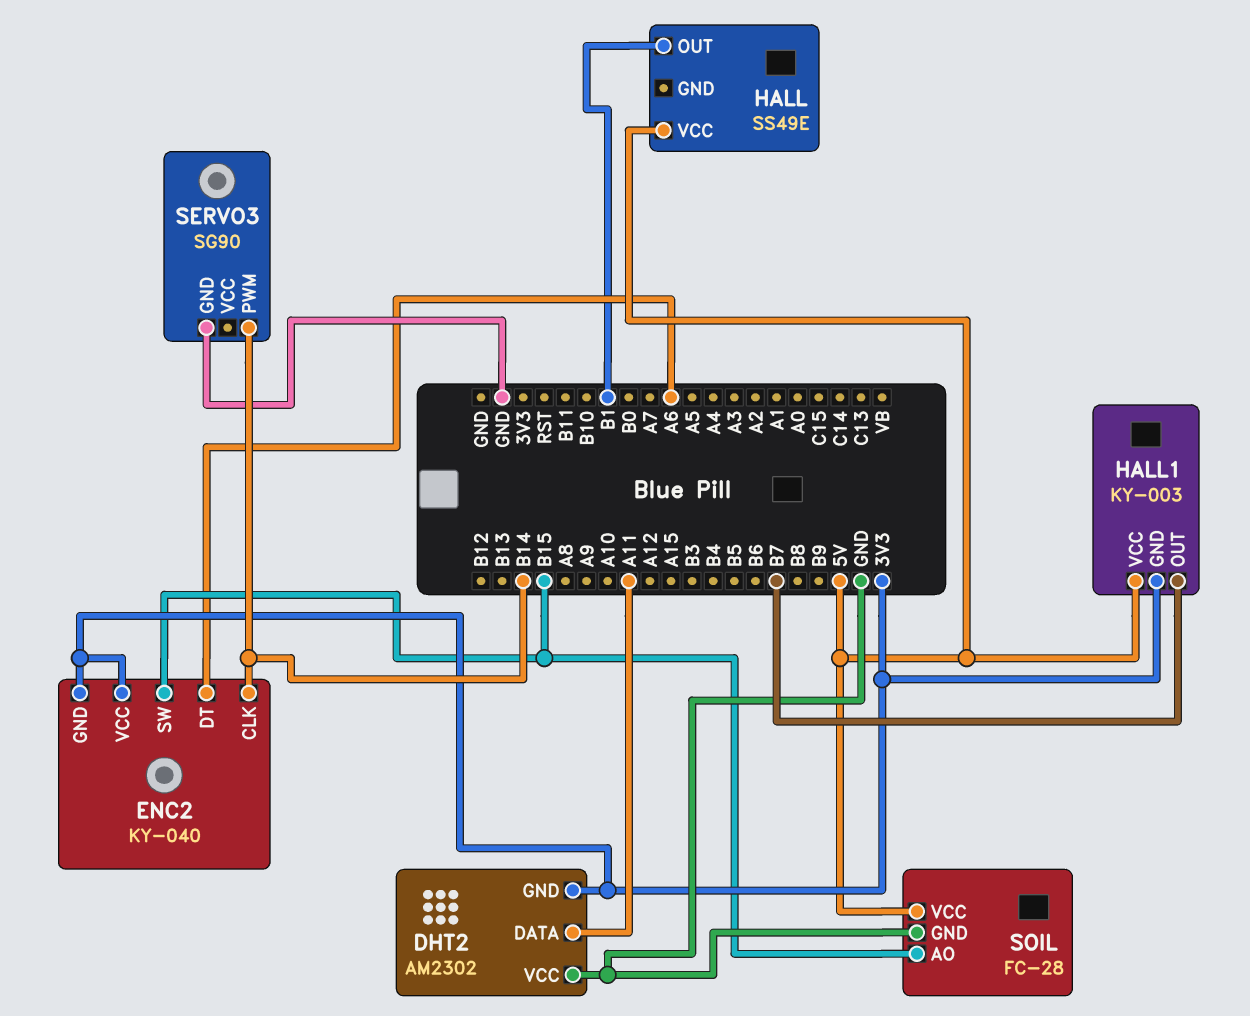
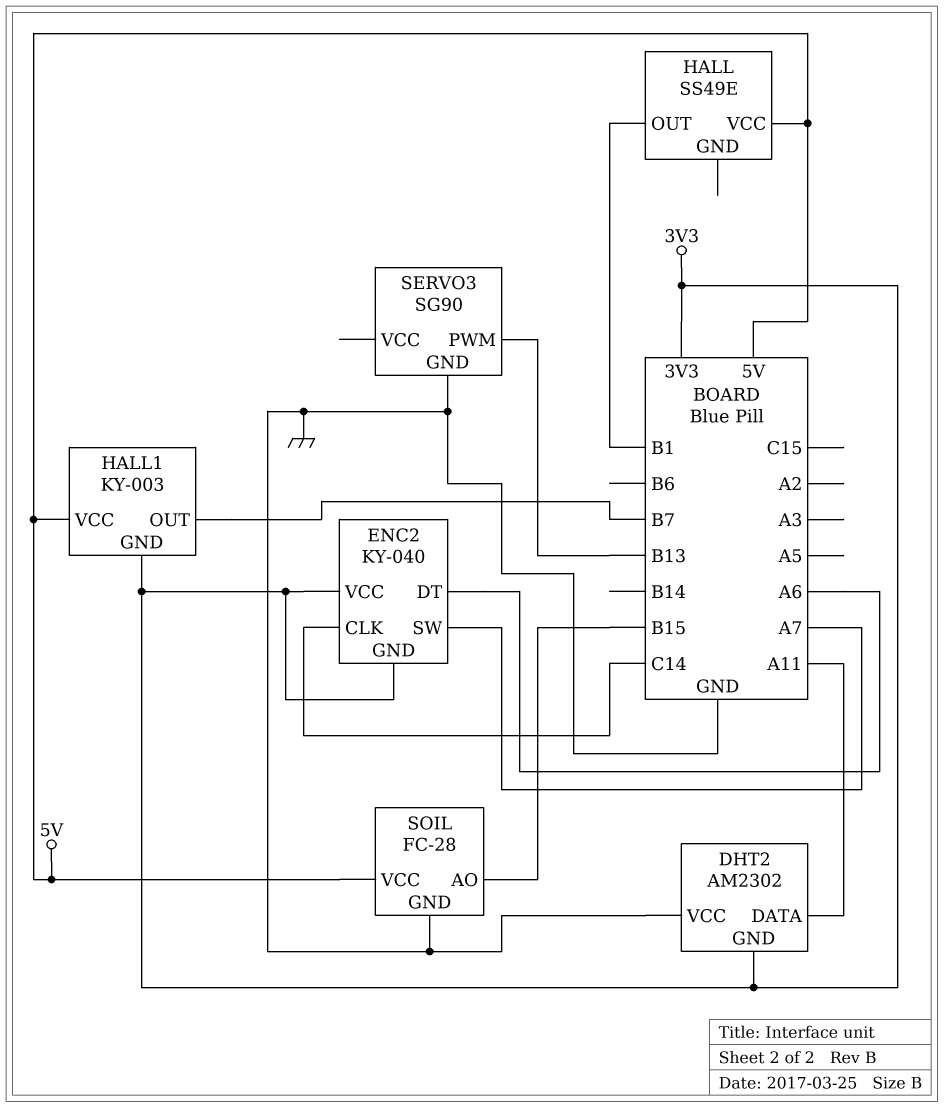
ENC2 pin CLK: B14 -> C14
ENC2 pin SW: B15 -> A7
SERVO3 pin PWM: B14 -> B13

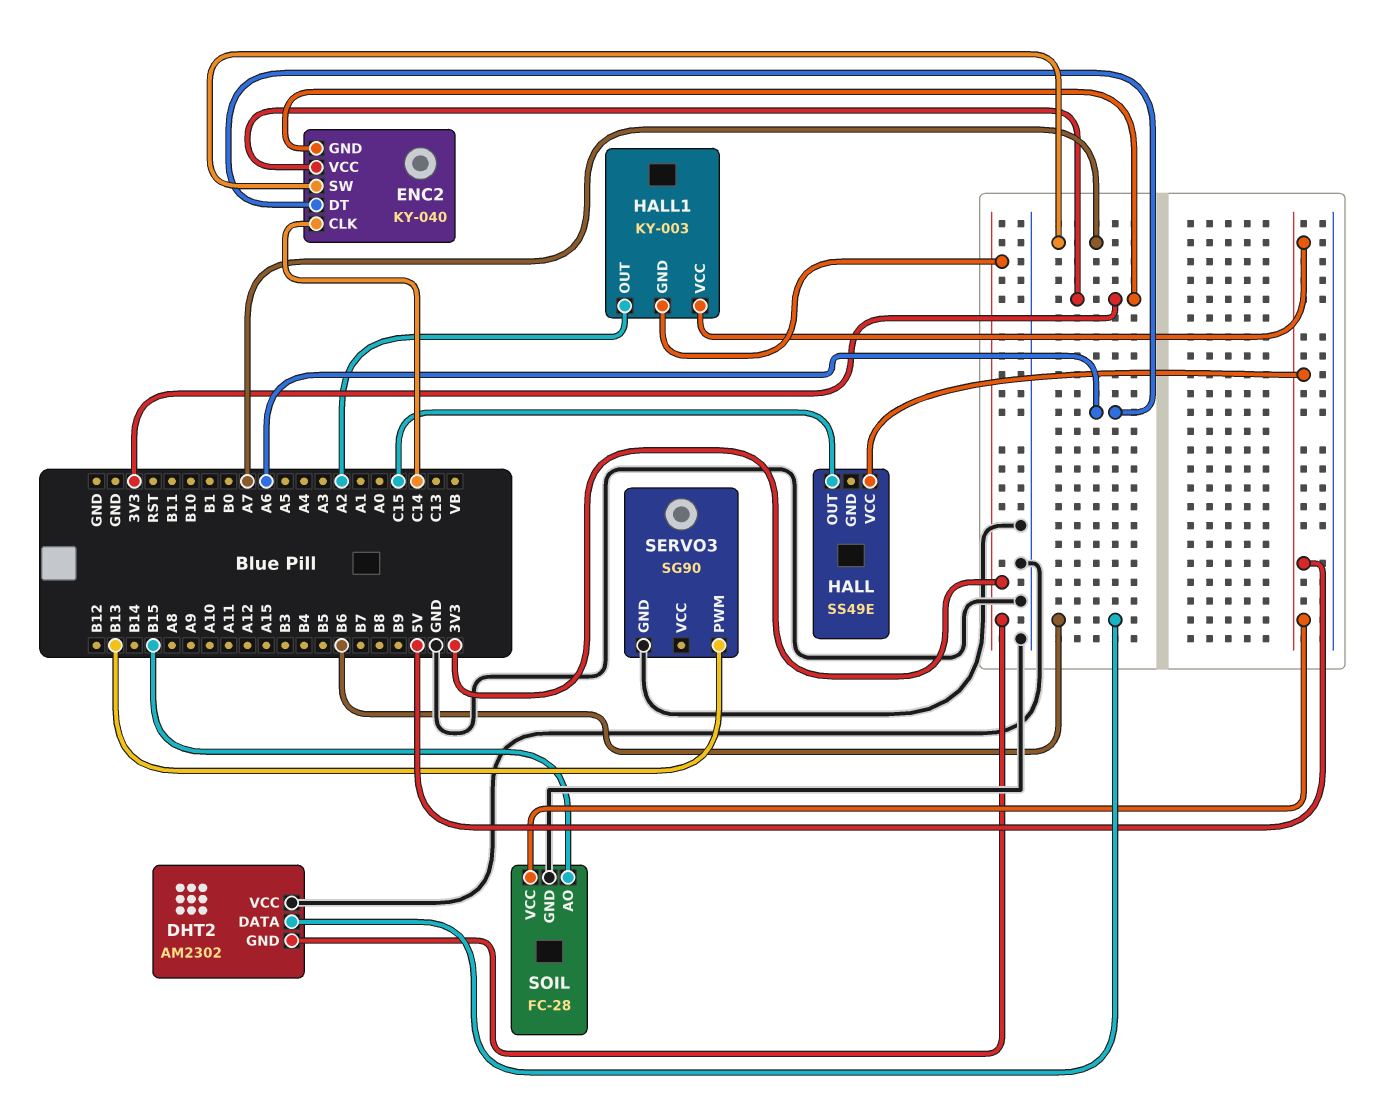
DHT2 pin DATA: A11 -> B6
HALL pin OUT: B1 -> C15
HALL1 pin OUT: B7 -> A2

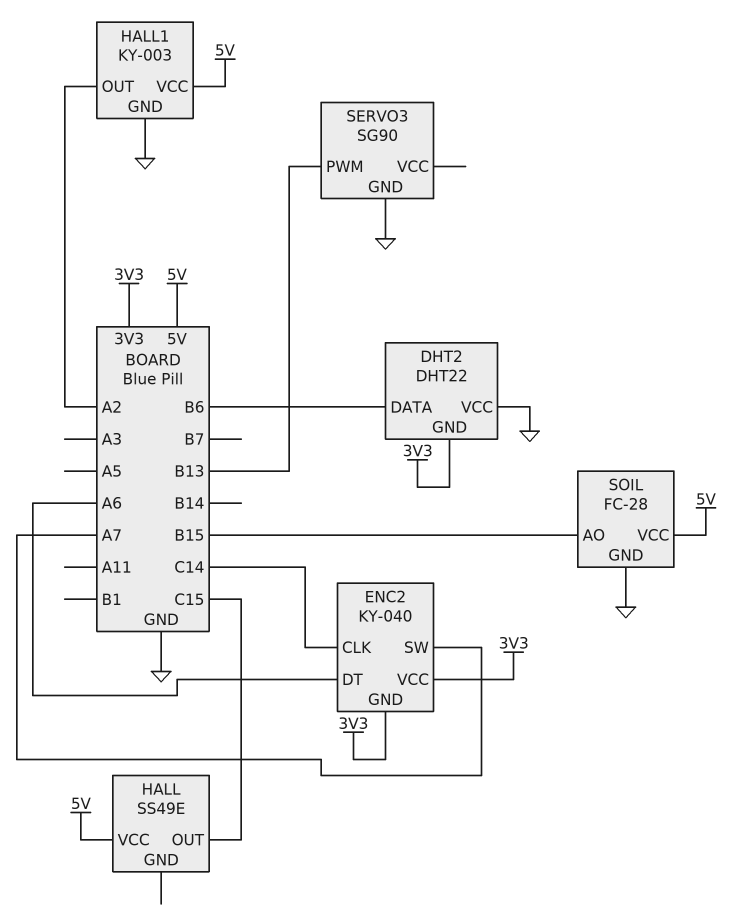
DHT2: AM2302 -> DHT22
HALL1 pin GND: 3V3 -> GND

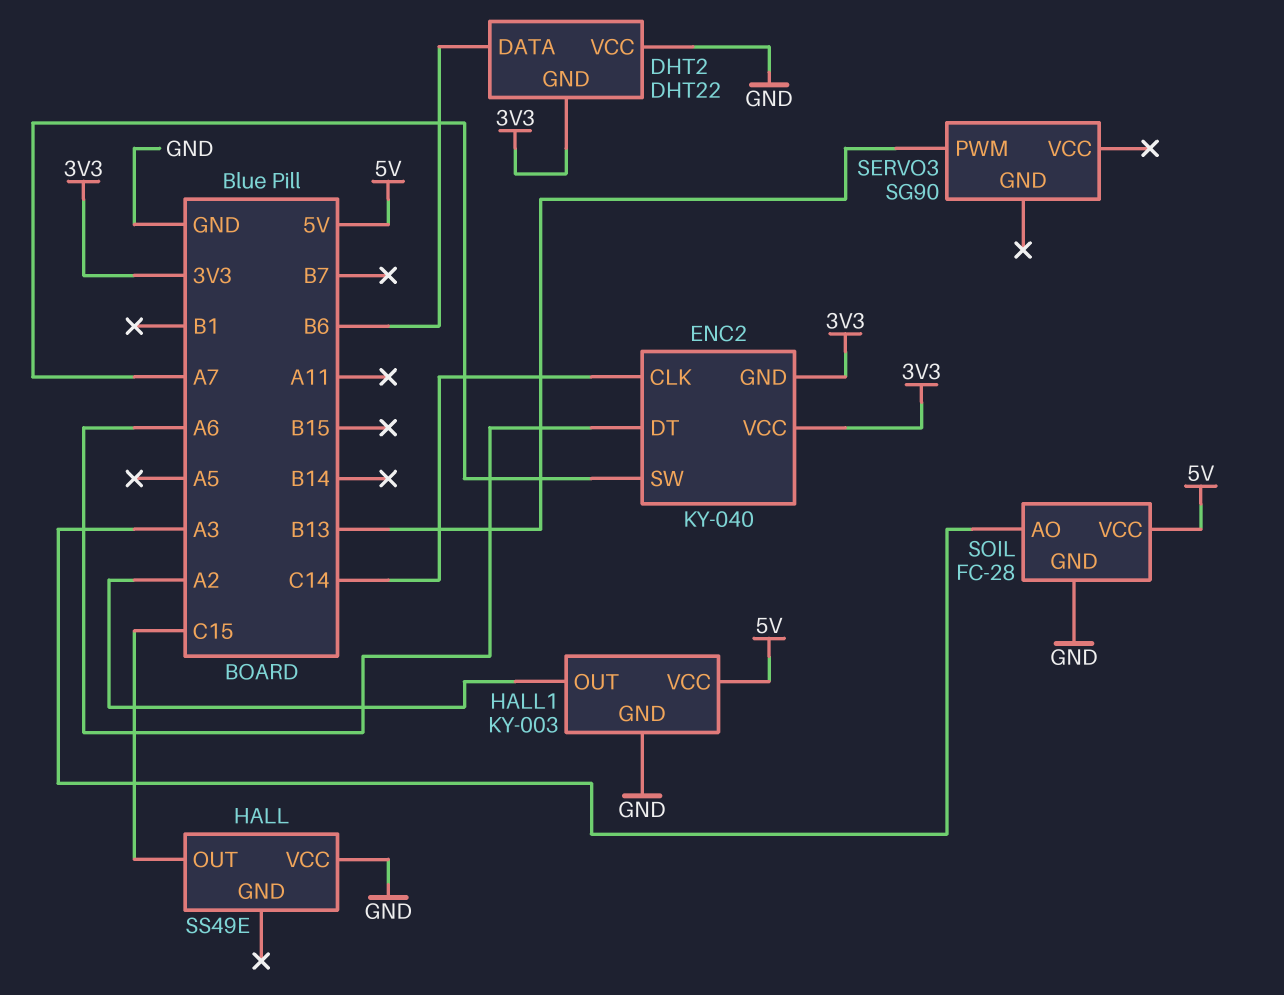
HALL pin VCC: 5V -> GND
SERVO3 pin GND: GND -> none
SOIL pin AO: B15 -> A3

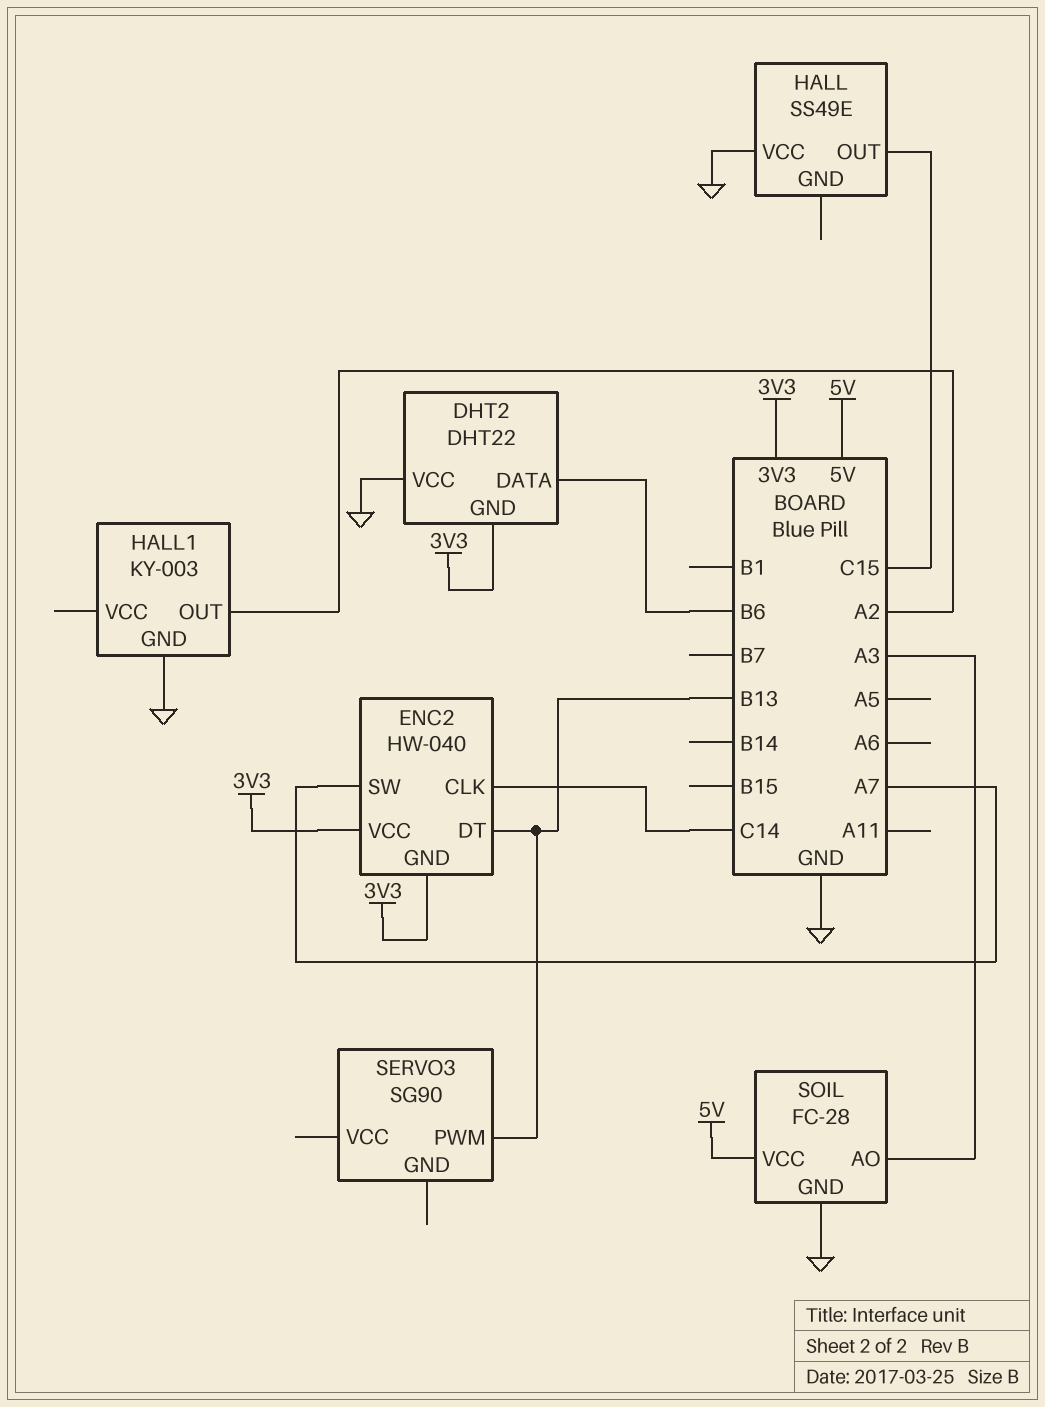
ENC2: KY-040 -> HW-040
ENC2 pin DT: A6 -> B13
HALL1 pin VCC: 5V -> none

